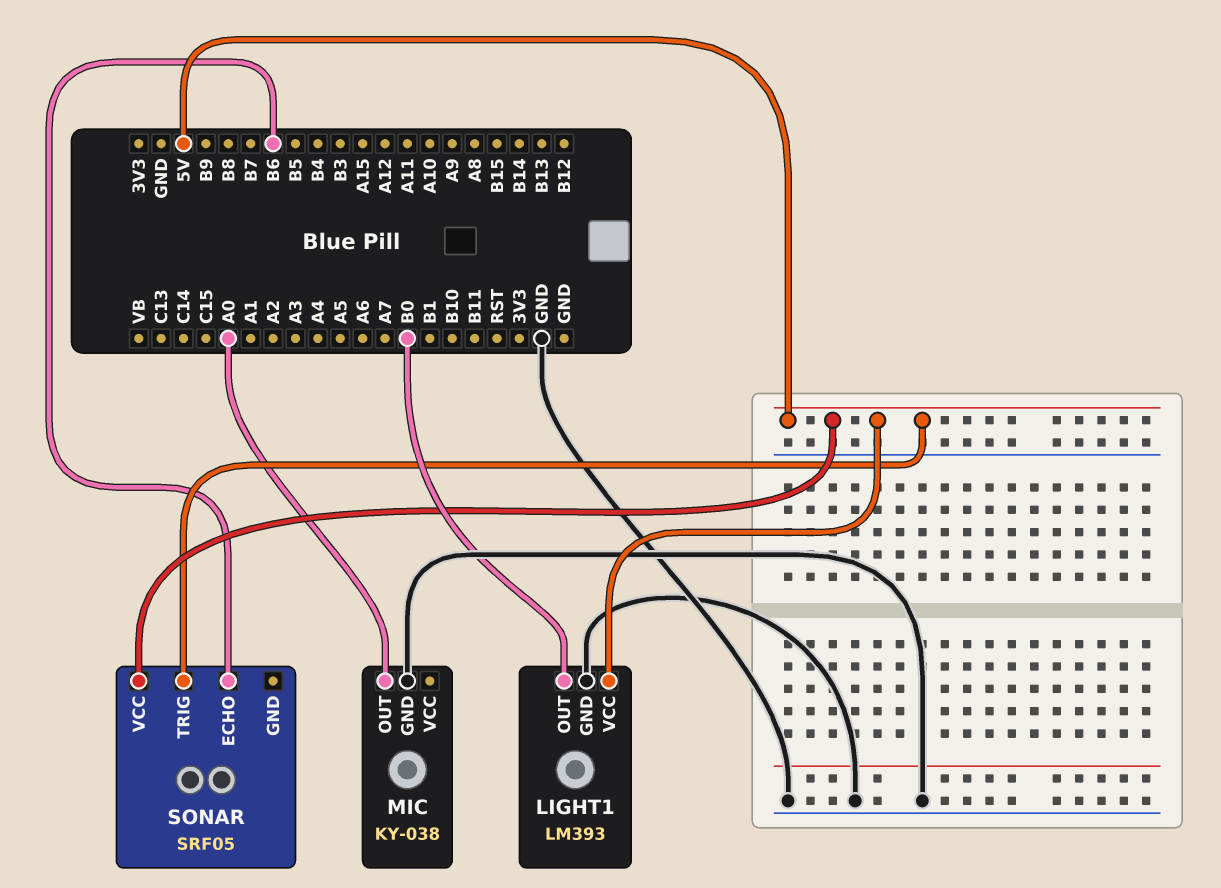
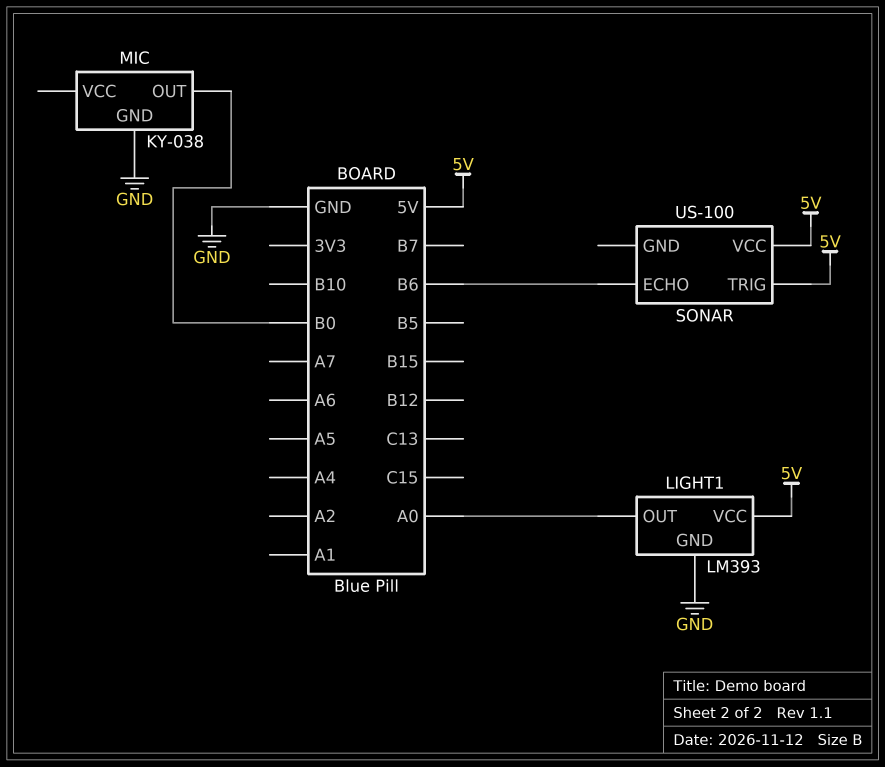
LIGHT1 pin OUT: B0 -> A0
MIC pin OUT: A0 -> B0
SONAR: SRF05 -> US-100

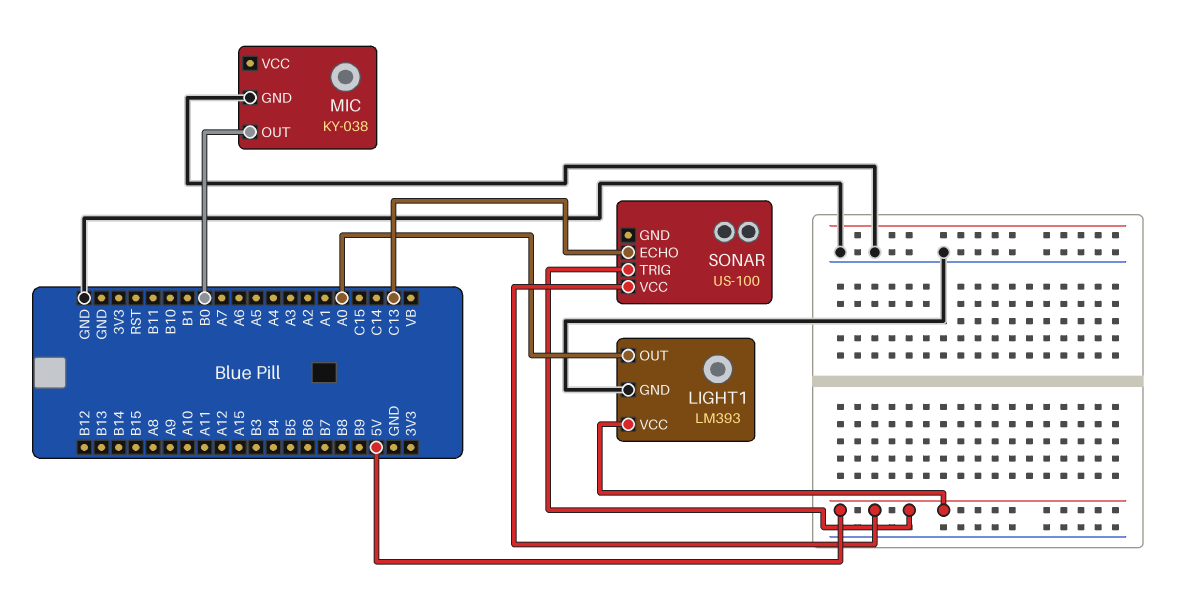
SONAR pin ECHO: B6 -> C13

